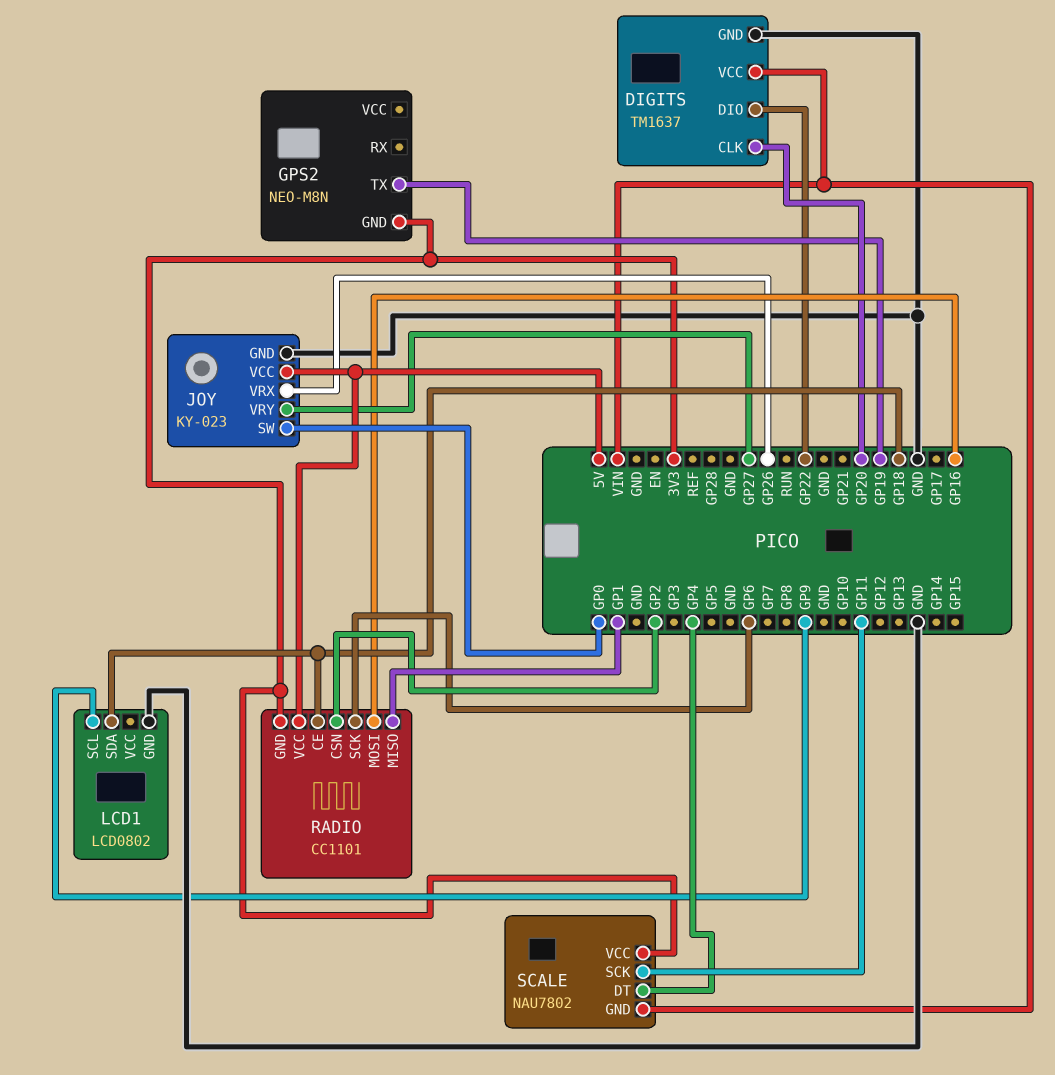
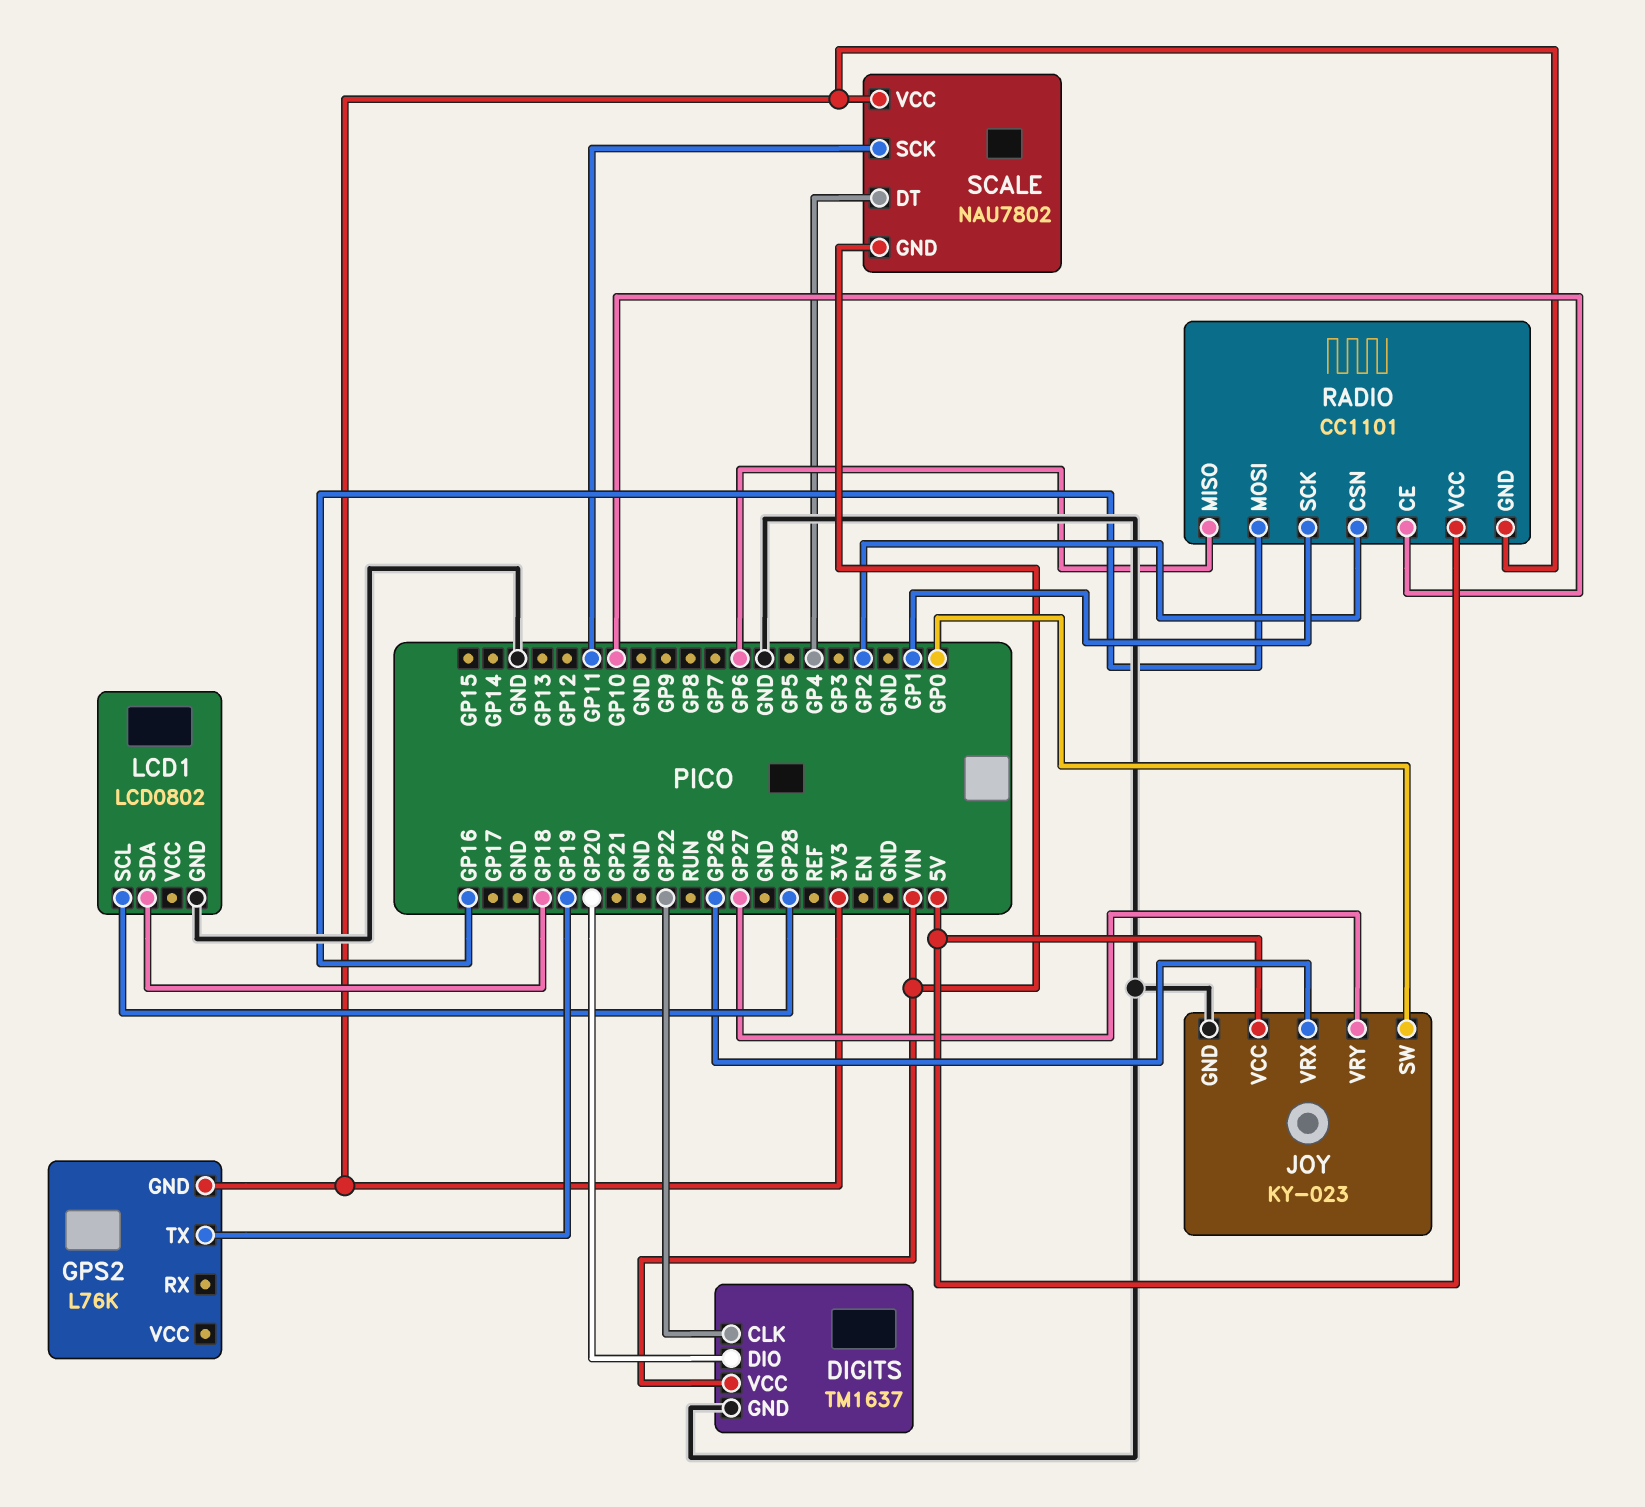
DIGITS pin CLK: GP20 -> GP22
DIGITS pin DIO: GP22 -> GP20
GPS2: NEO-M8N -> L76K
LCD1 pin SCL: GP9 -> GP28
RADIO pin CE: GP18 -> GP10
RADIO pin MISO: GP1 -> GP6
RADIO pin SCK: GP6 -> GP1

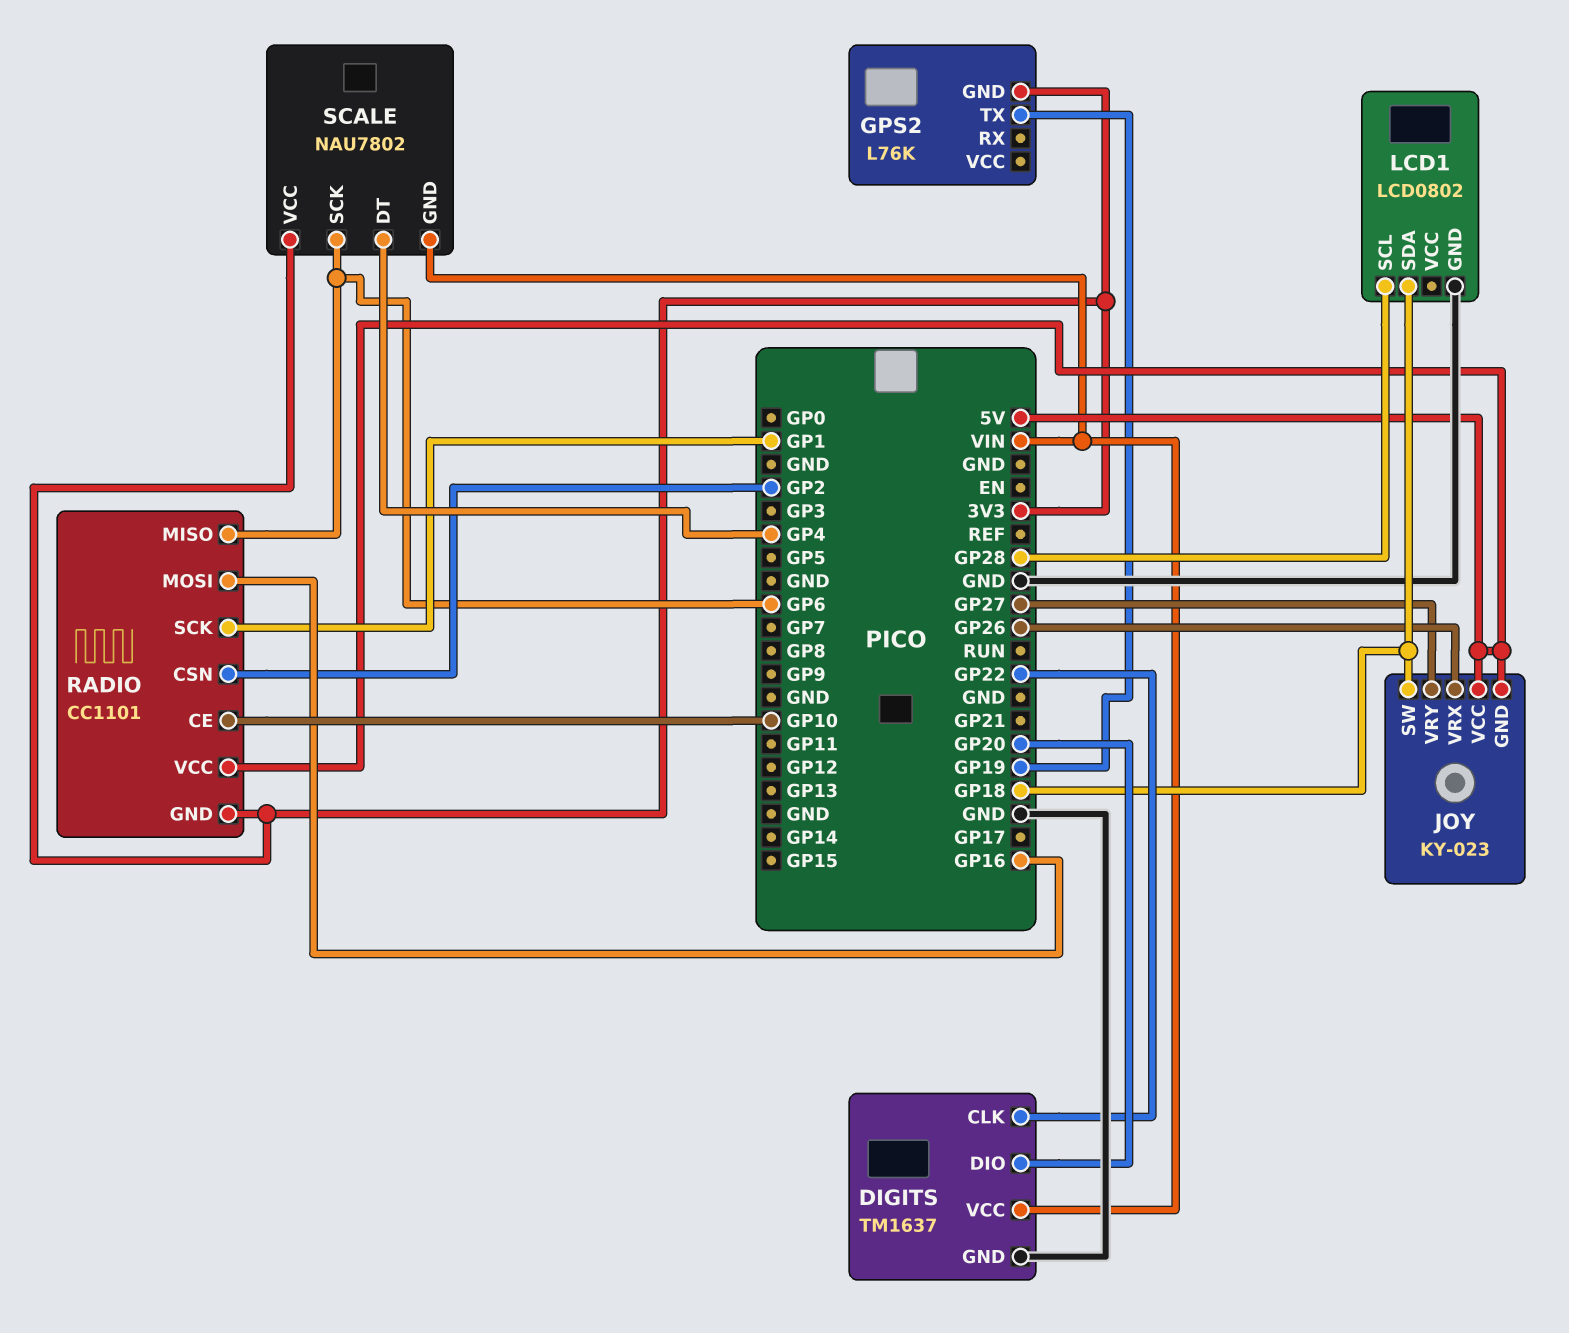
JOY pin GND: GND -> 5V
JOY pin SW: GP0 -> GP18
SCALE pin SCK: GP11 -> GP6

